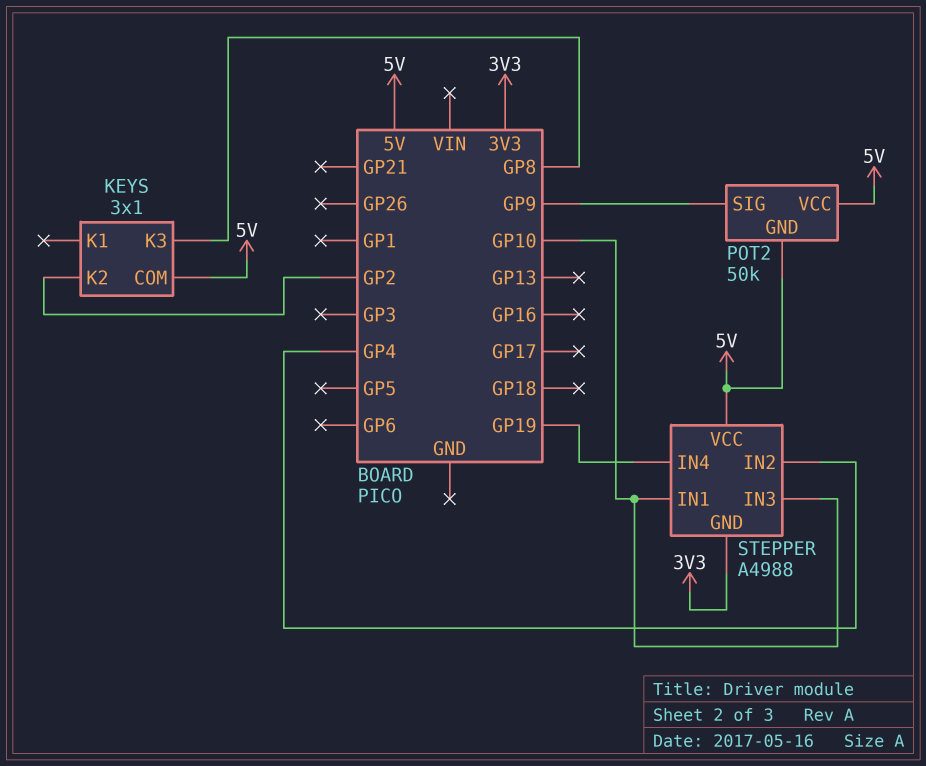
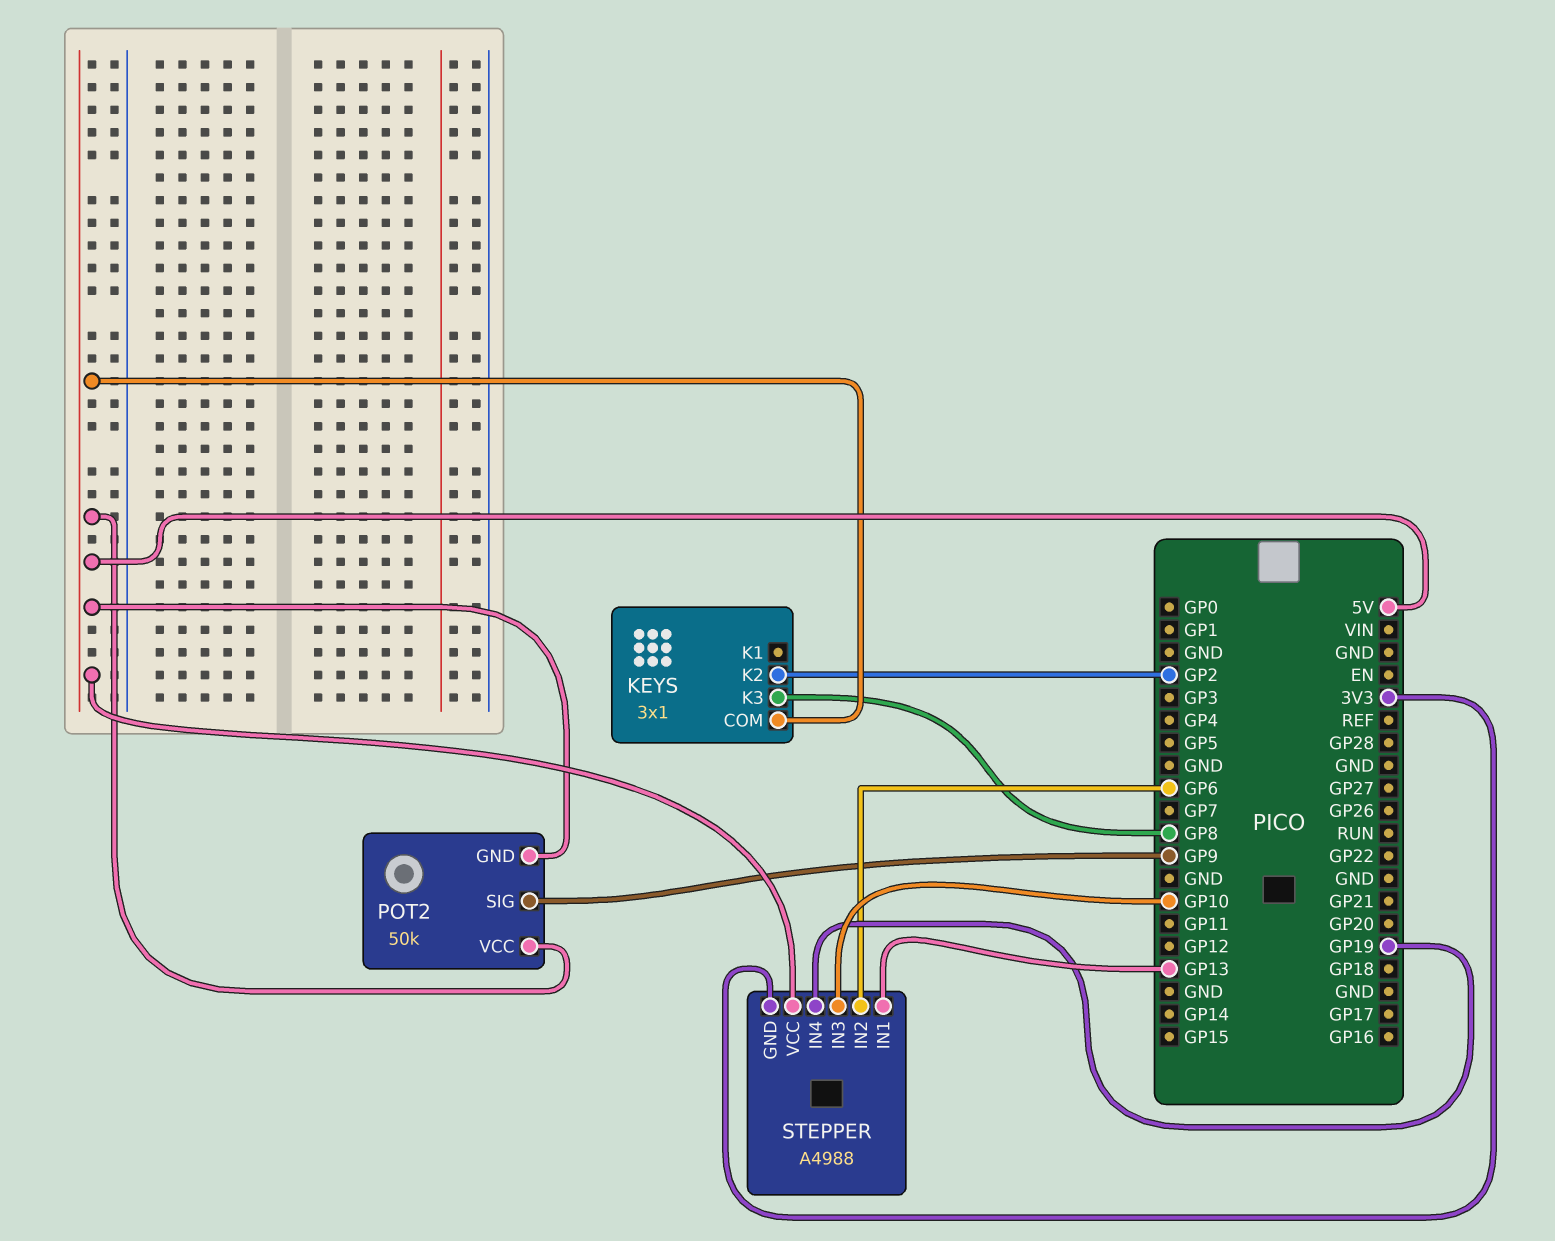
STEPPER pin IN1: GP10 -> GP13
STEPPER pin IN2: GP4 -> GP6

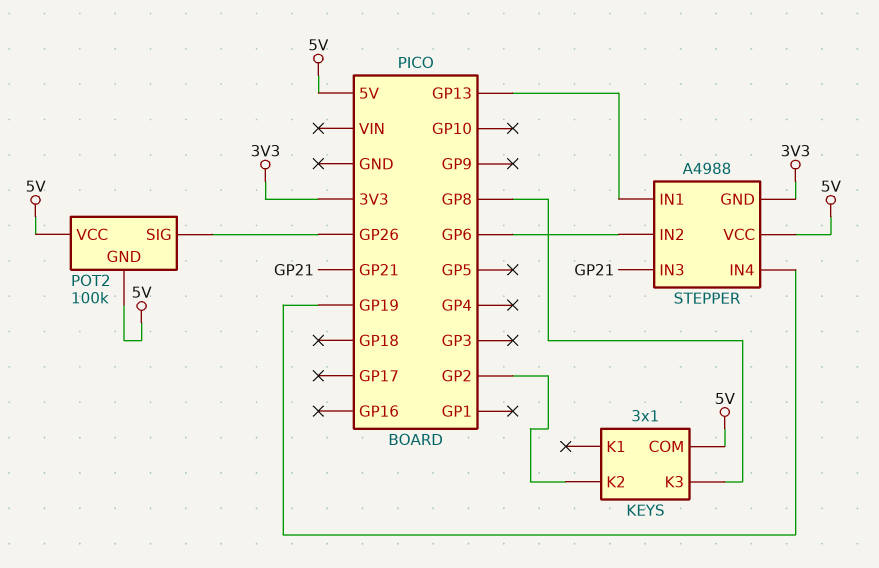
POT2: 50k -> 100k
POT2 pin SIG: GP9 -> GP26
STEPPER pin IN3: GP10 -> GP21

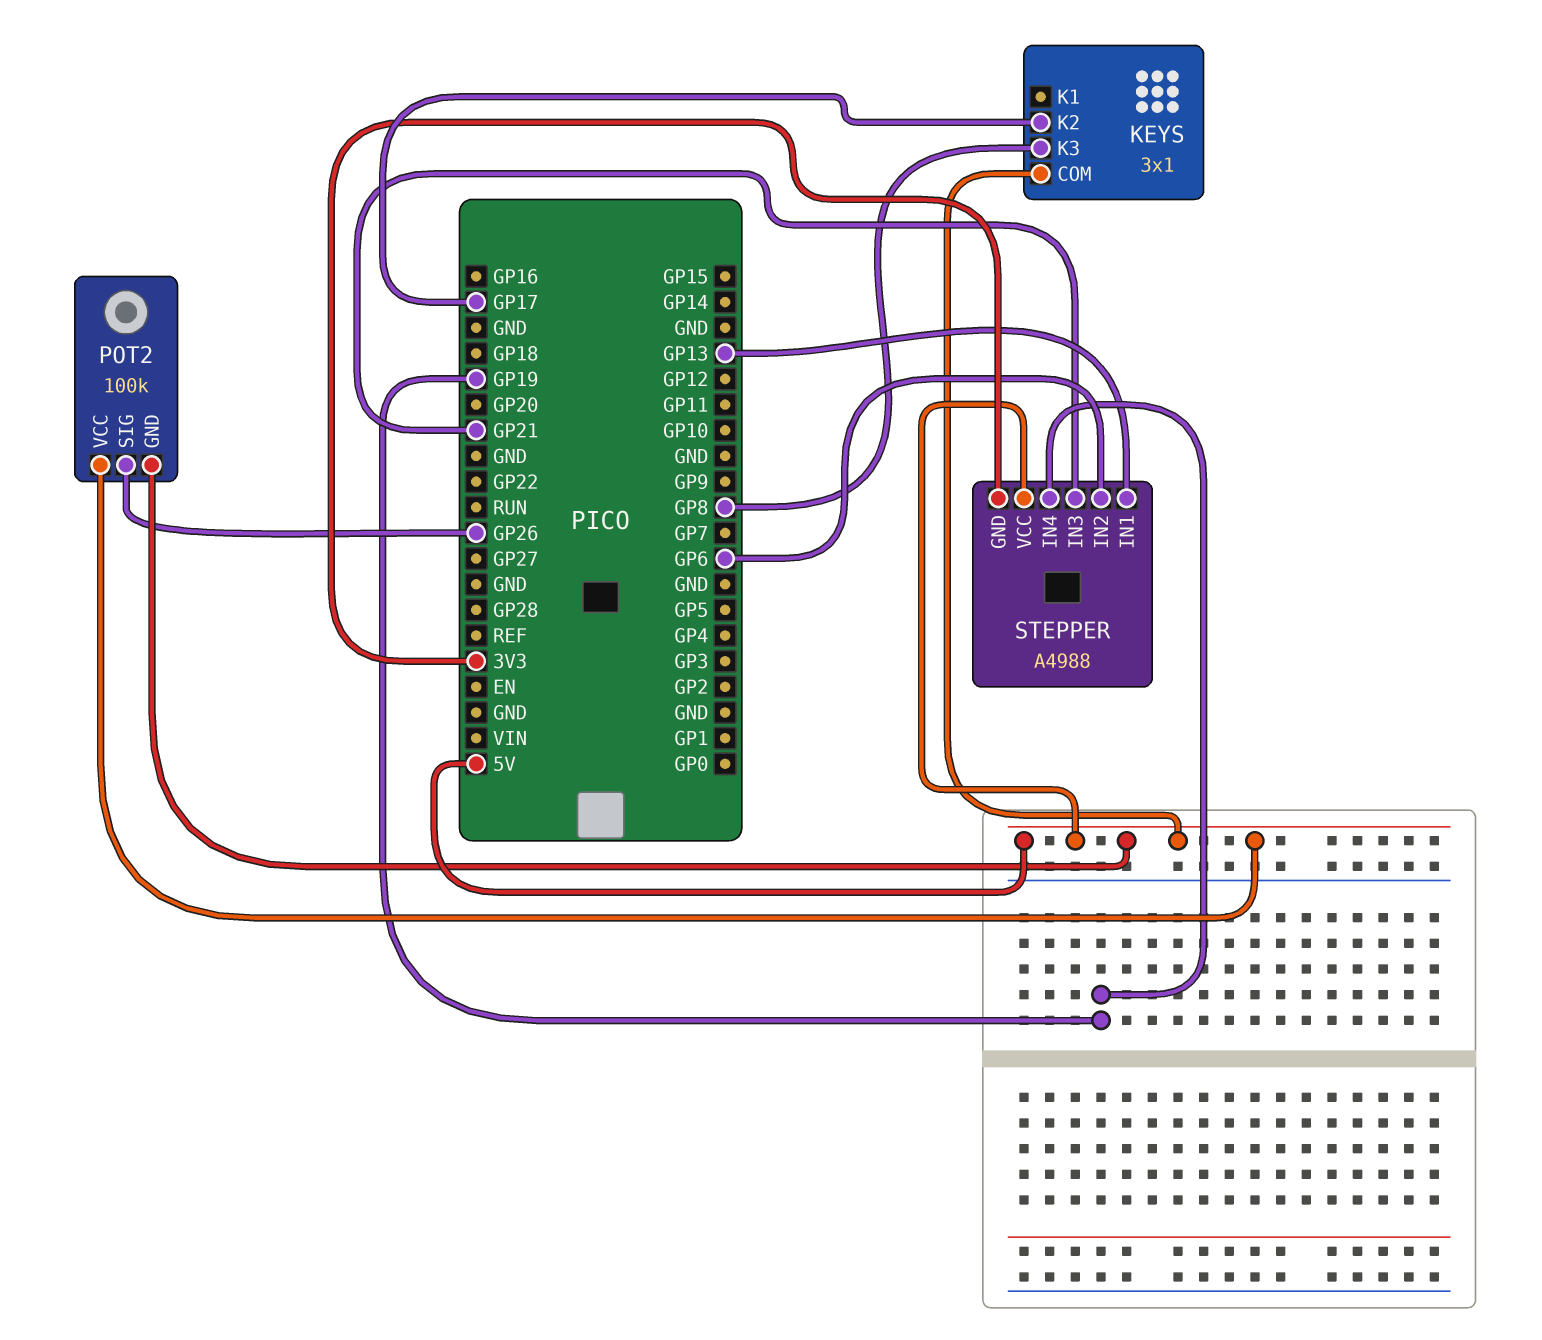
KEYS pin K2: GP2 -> GP17

